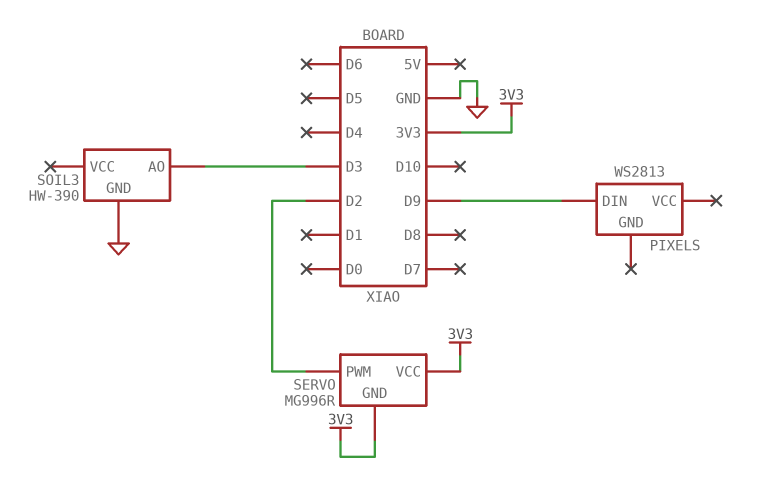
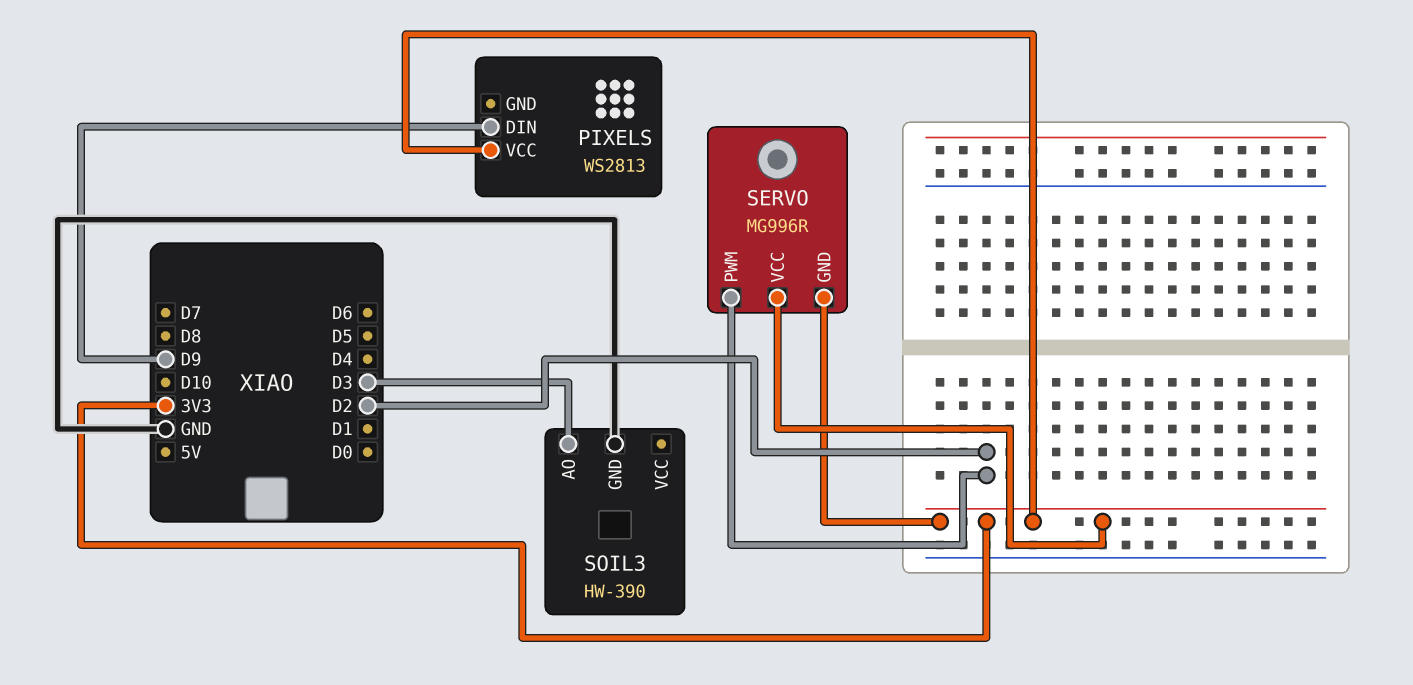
PIXELS pin VCC: none -> 3V3

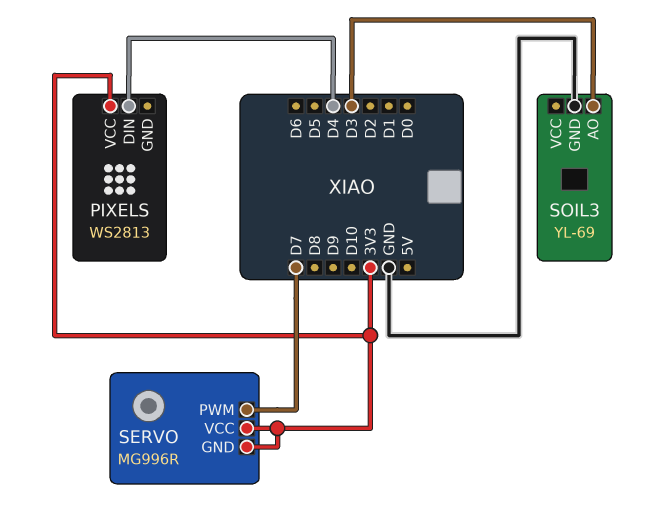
PIXELS pin DIN: D9 -> D4
SERVO pin PWM: D2 -> D7
SOIL3: HW-390 -> YL-69

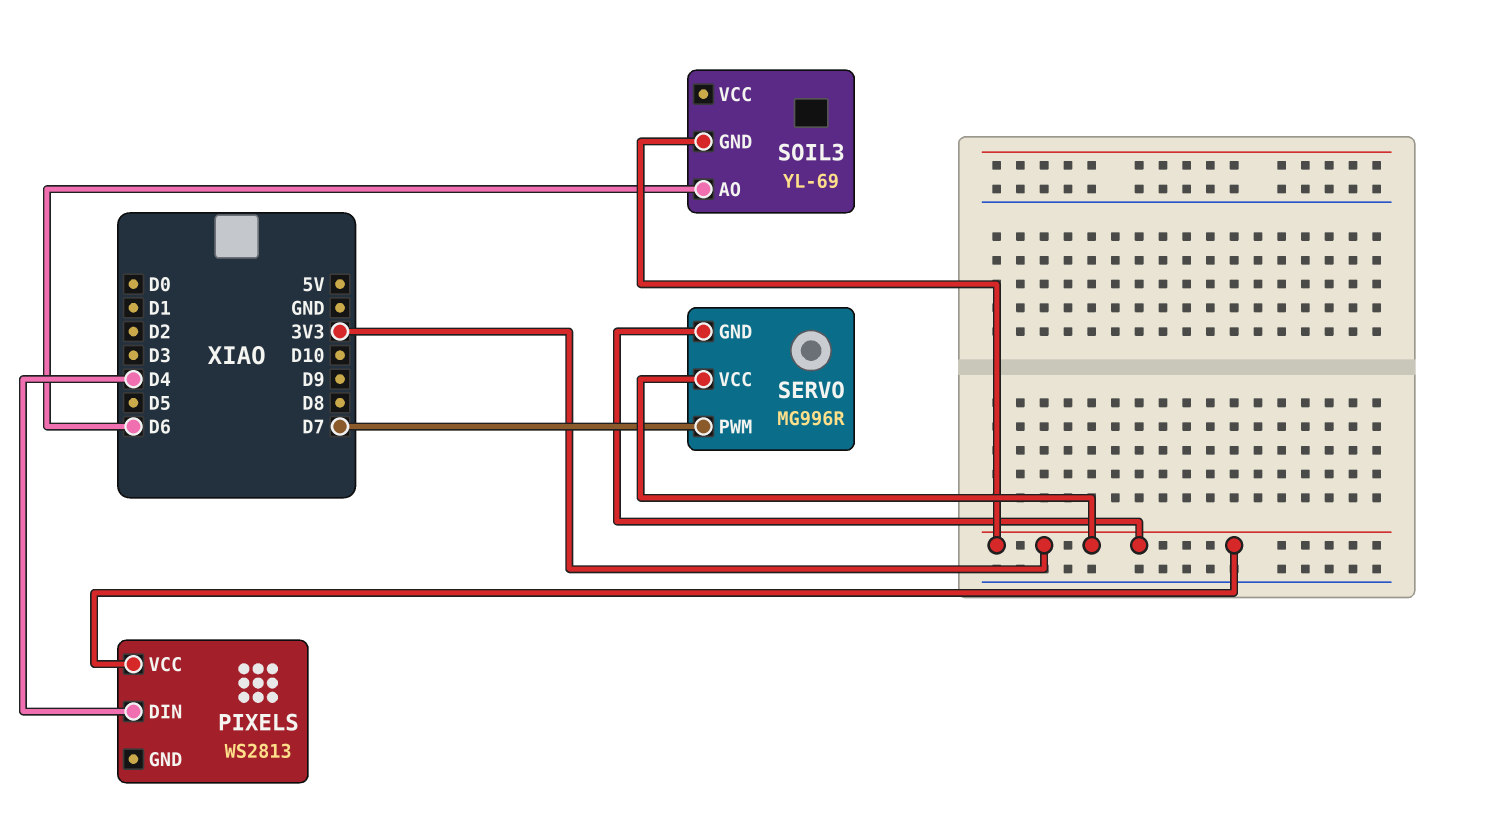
SOIL3 pin AO: D3 -> D6
SOIL3 pin GND: GND -> 3V3

